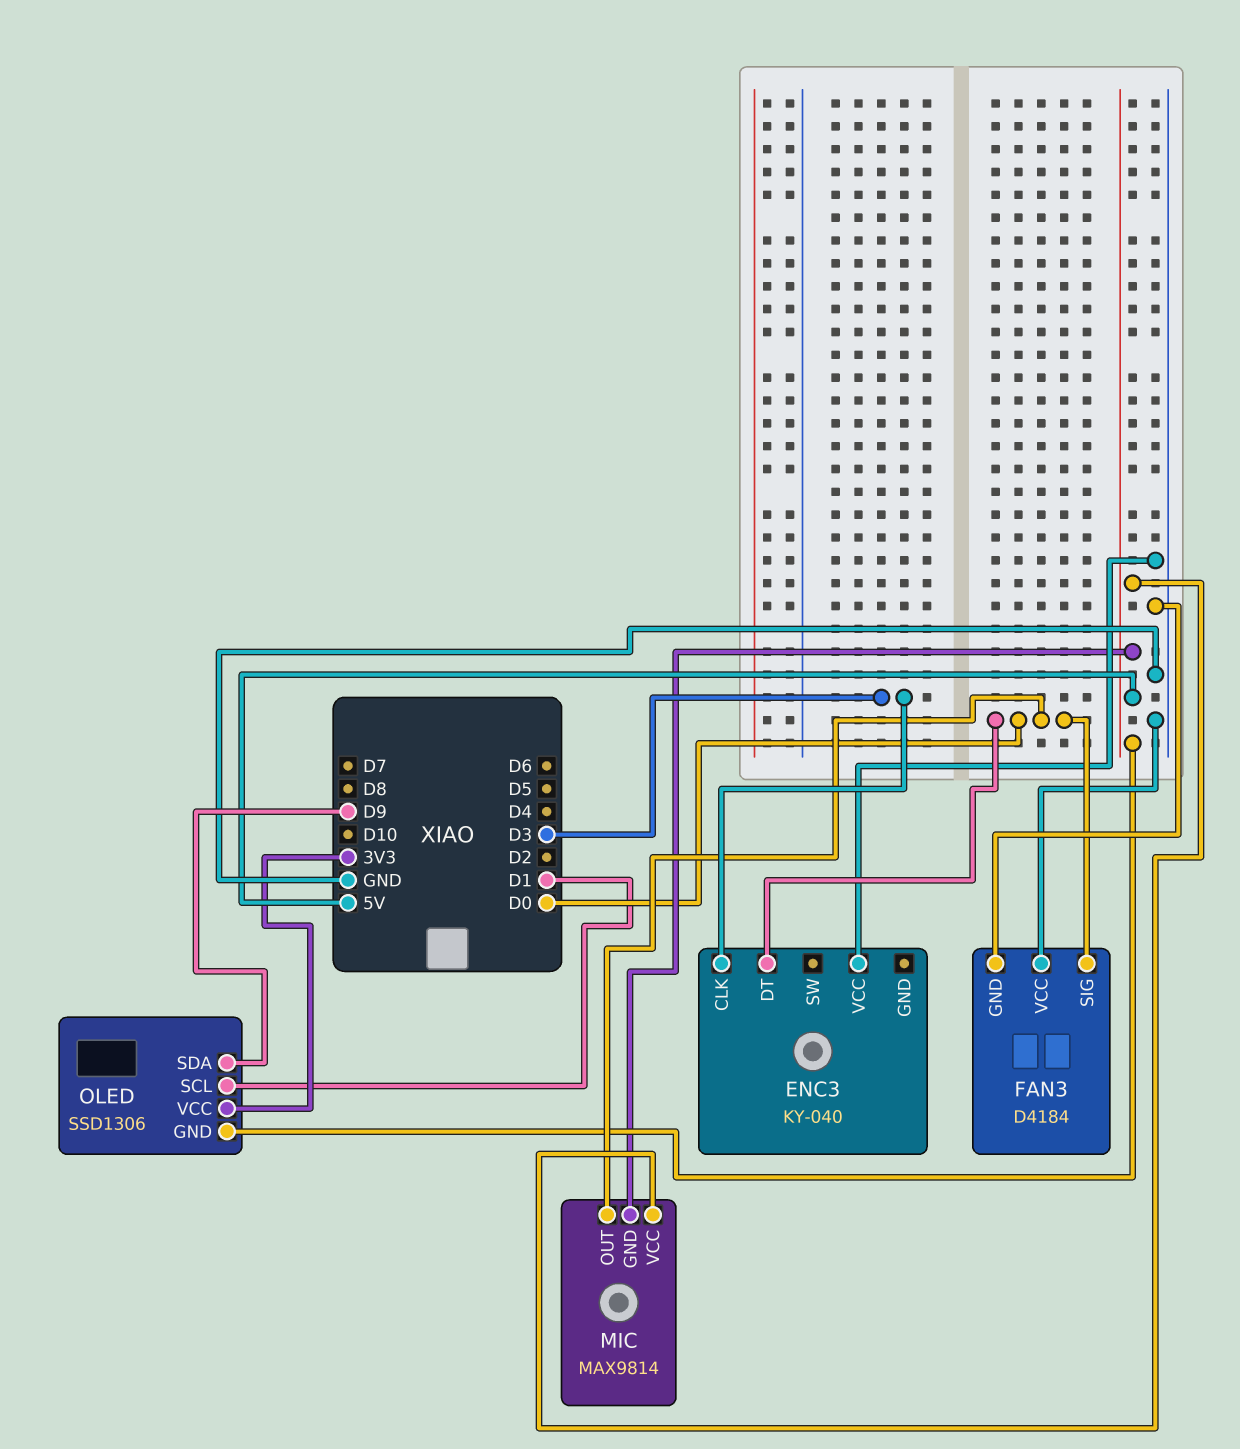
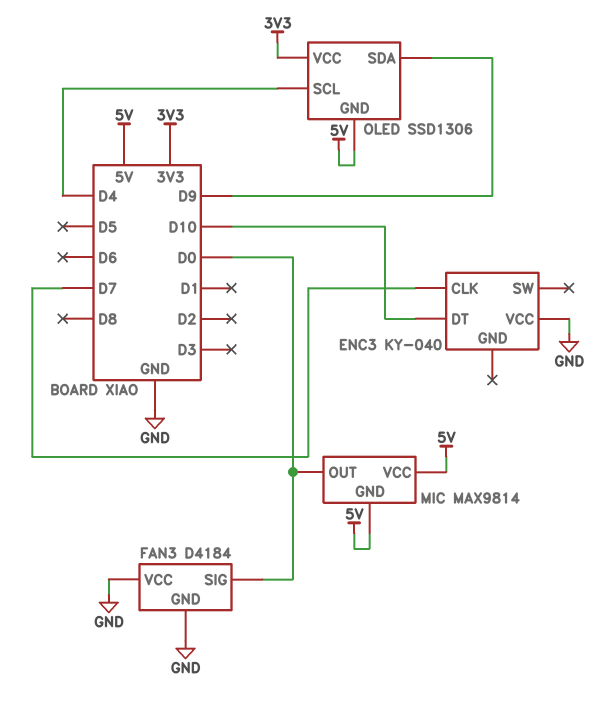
ENC3 pin CLK: D3 -> D7
ENC3 pin DT: D0 -> D10
OLED pin SCL: D1 -> D4

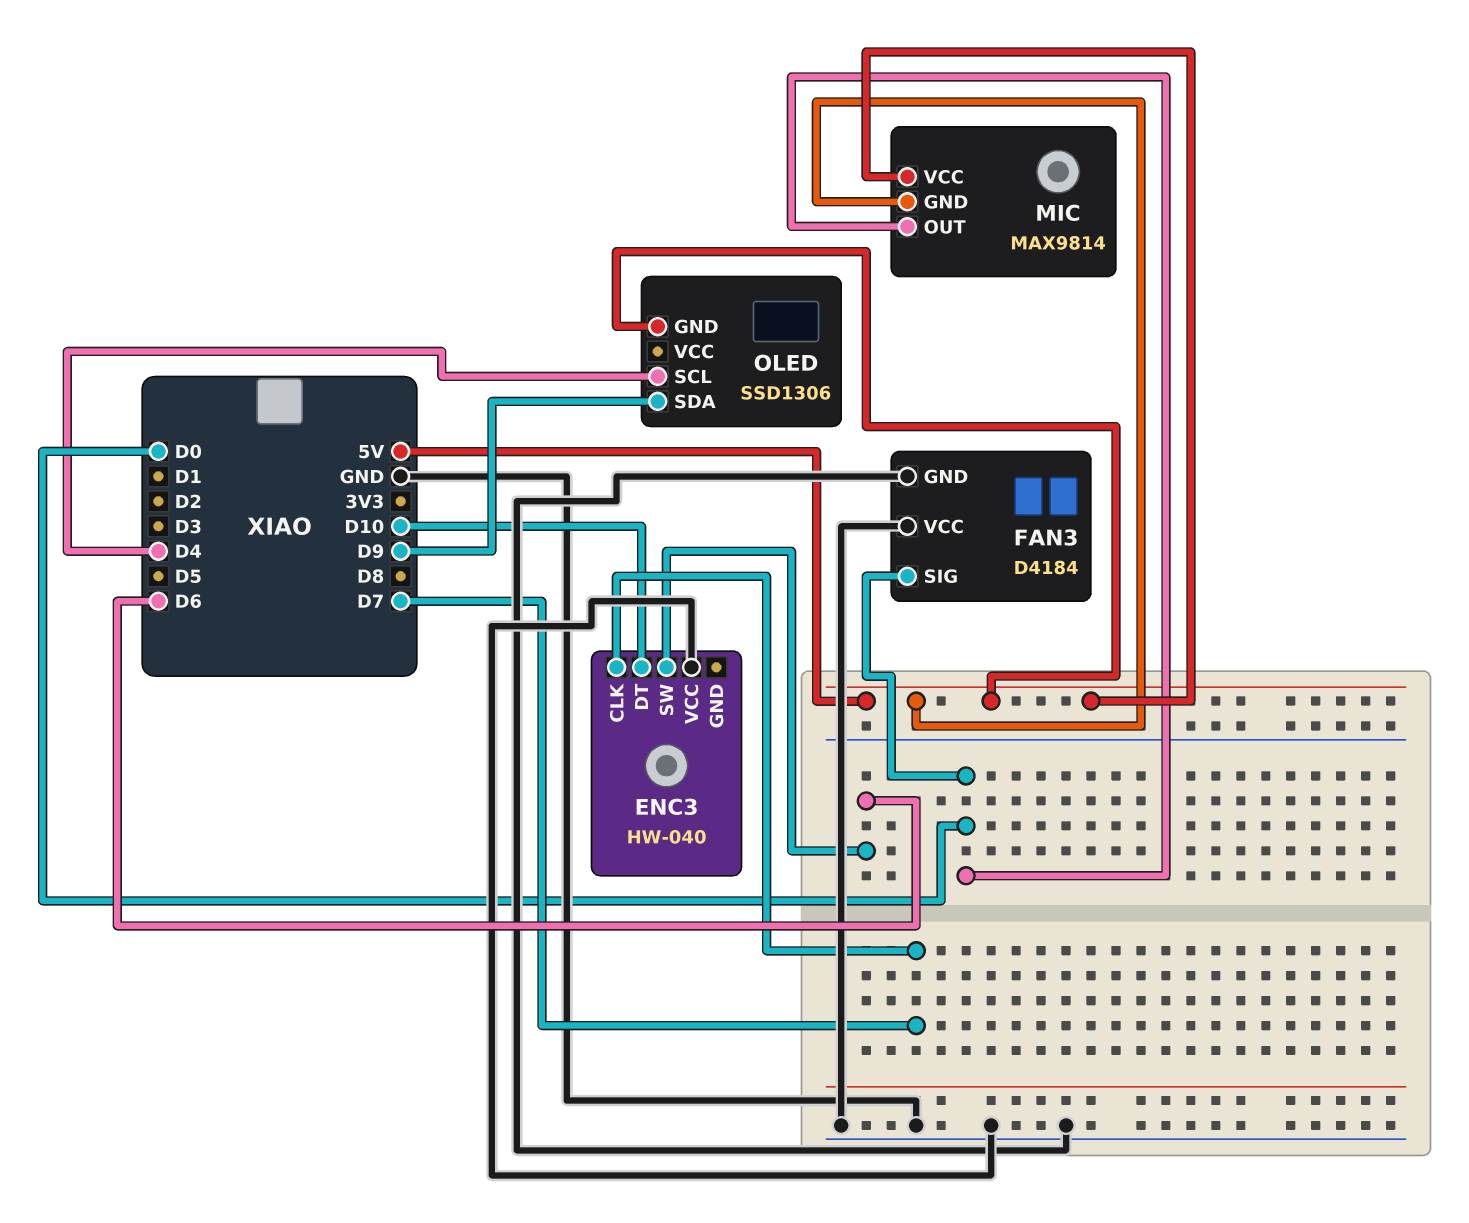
ENC3: KY-040 -> HW-040
ENC3 pin SW: none -> D6
OLED pin VCC: 3V3 -> none

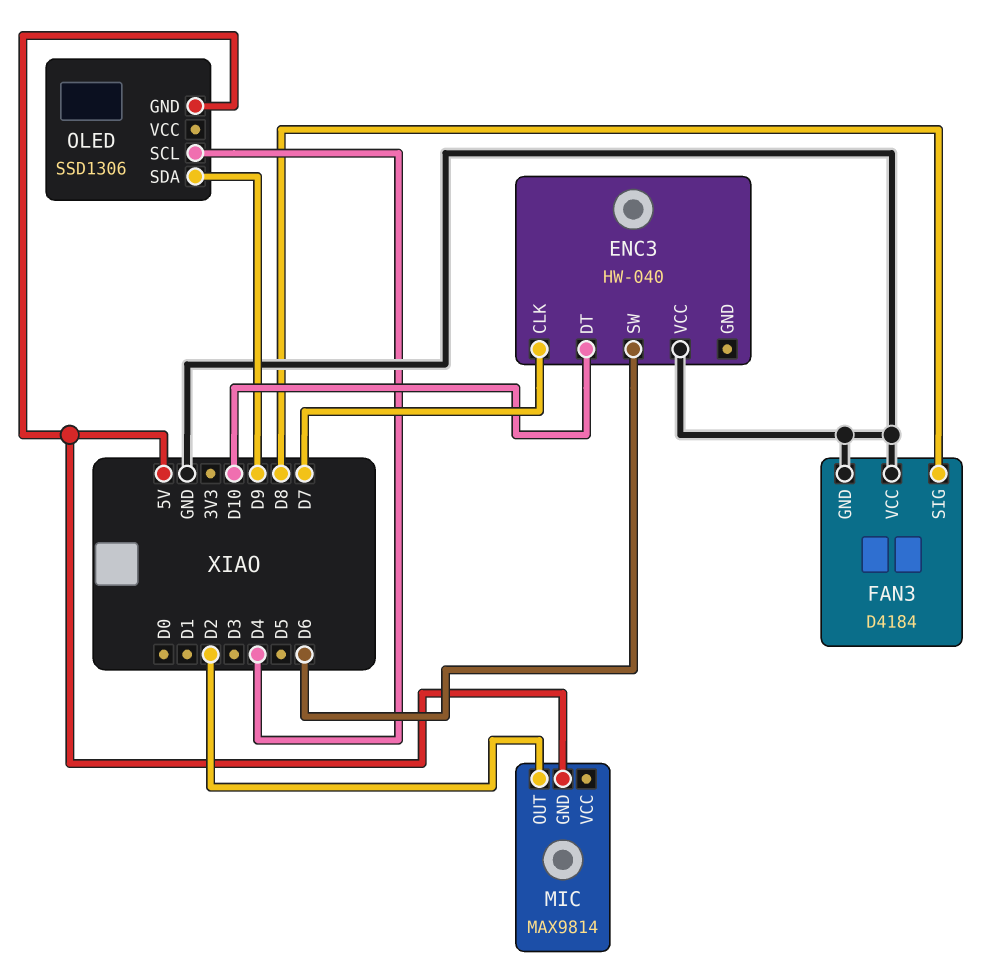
FAN3 pin SIG: D0 -> D8
MIC pin OUT: D0 -> D2
MIC pin VCC: 5V -> none

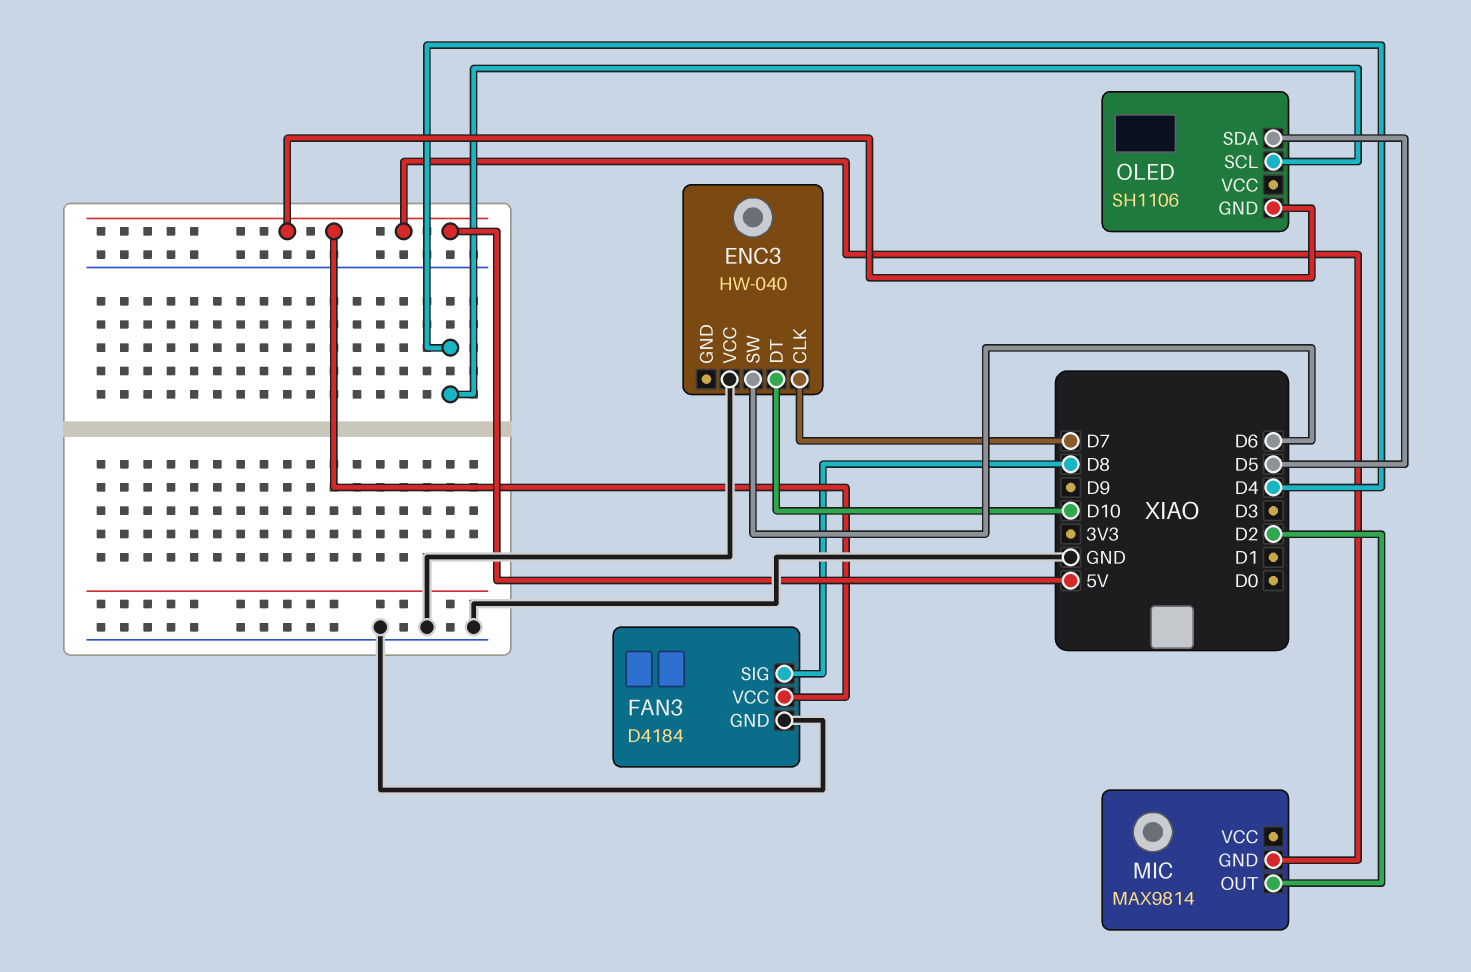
FAN3 pin VCC: GND -> 5V
OLED: SSD1306 -> SH1106
OLED pin SDA: D9 -> D5

